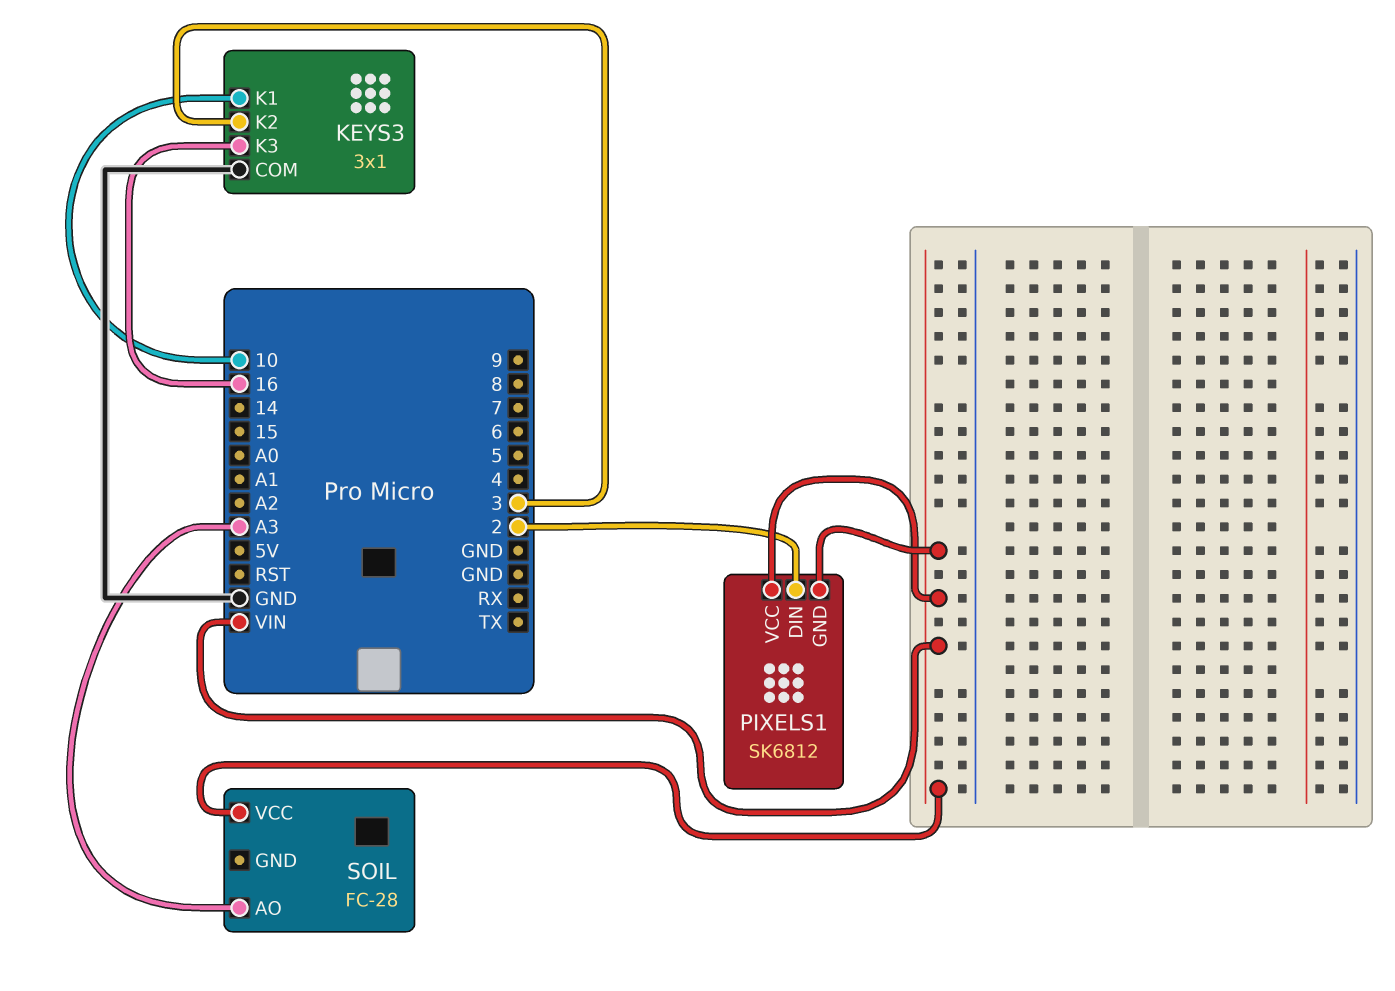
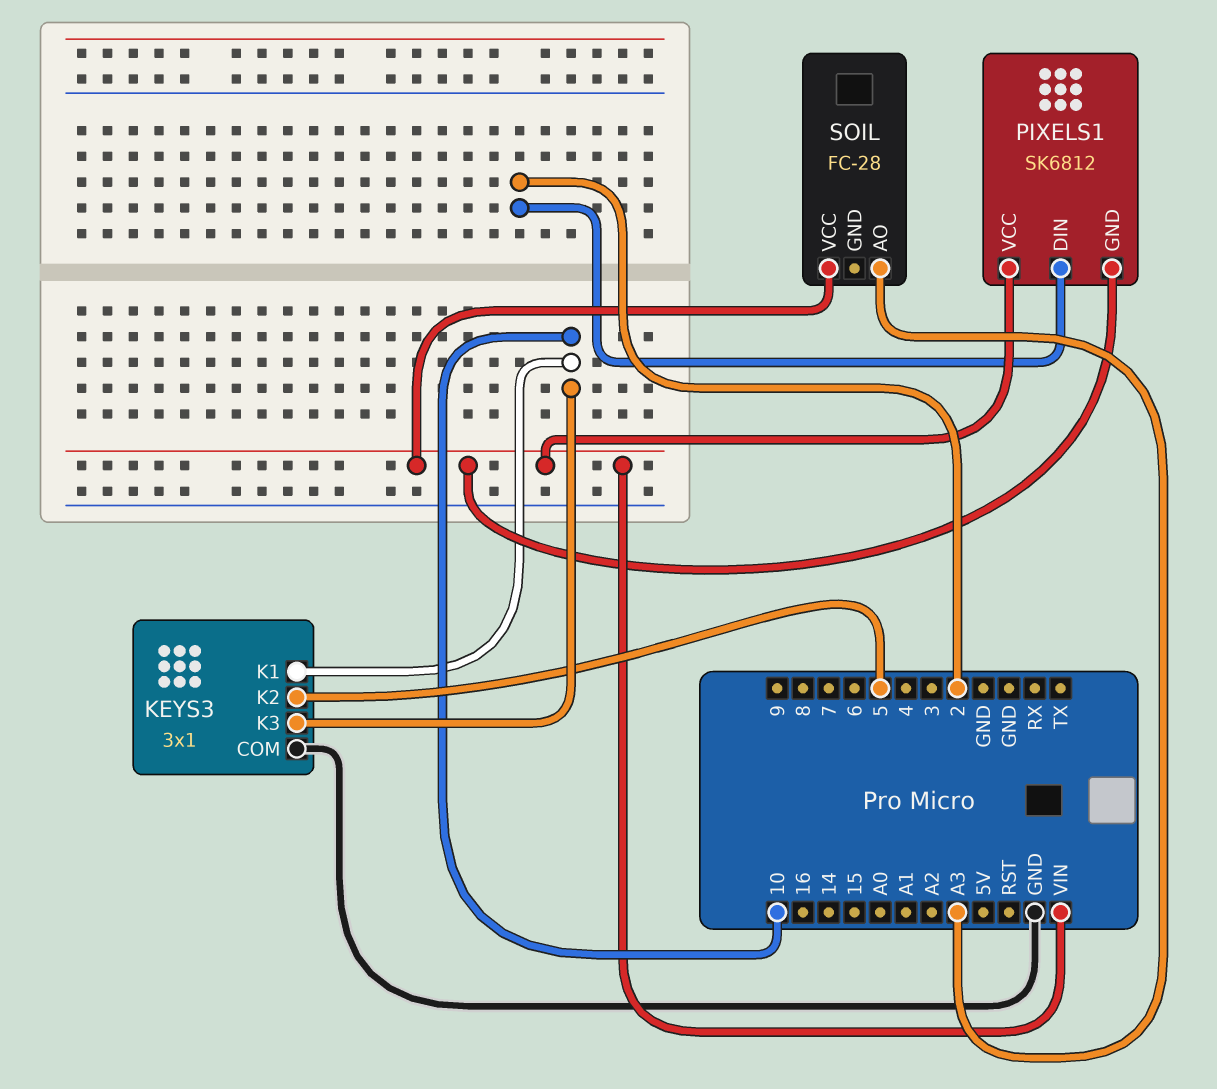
KEYS3 pin K2: 3 -> 5
KEYS3 pin K3: 16 -> 10

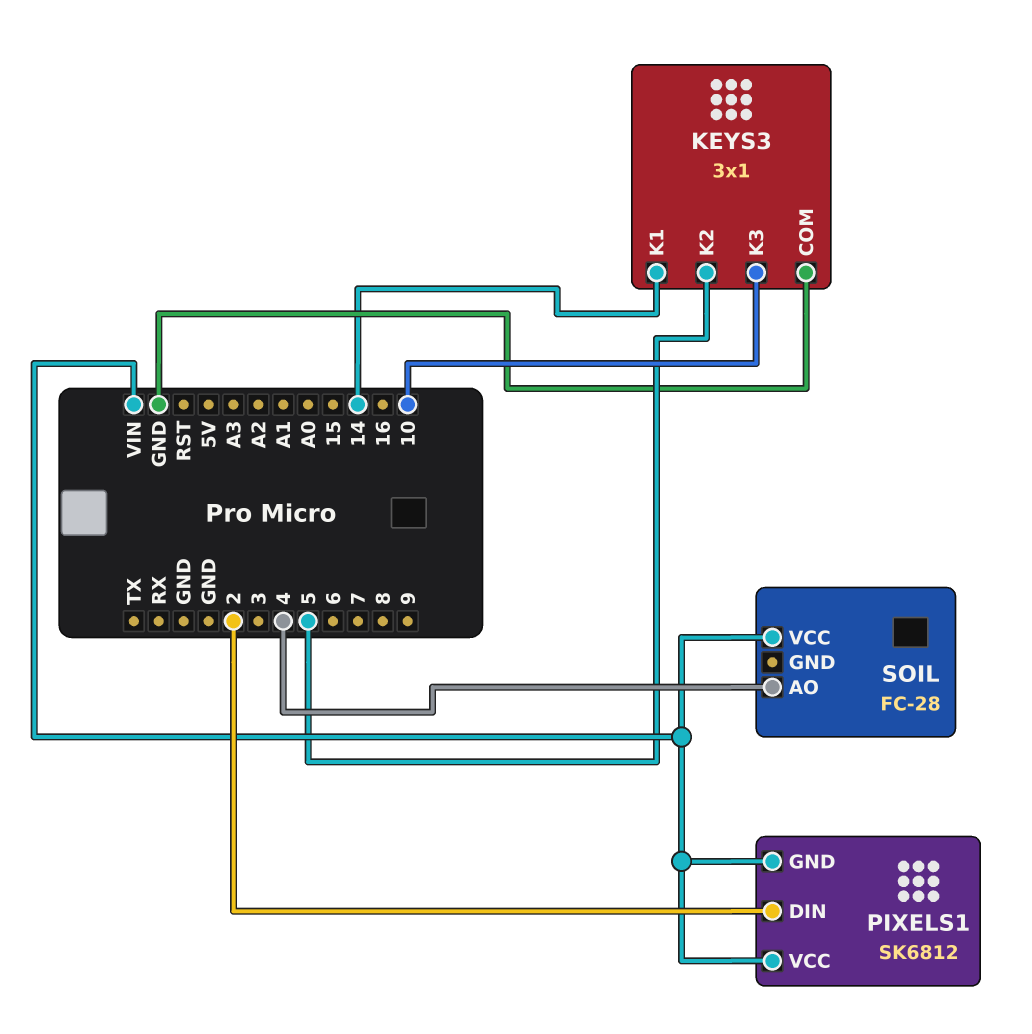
KEYS3 pin K1: 10 -> 14
SOIL pin AO: A3 -> 4

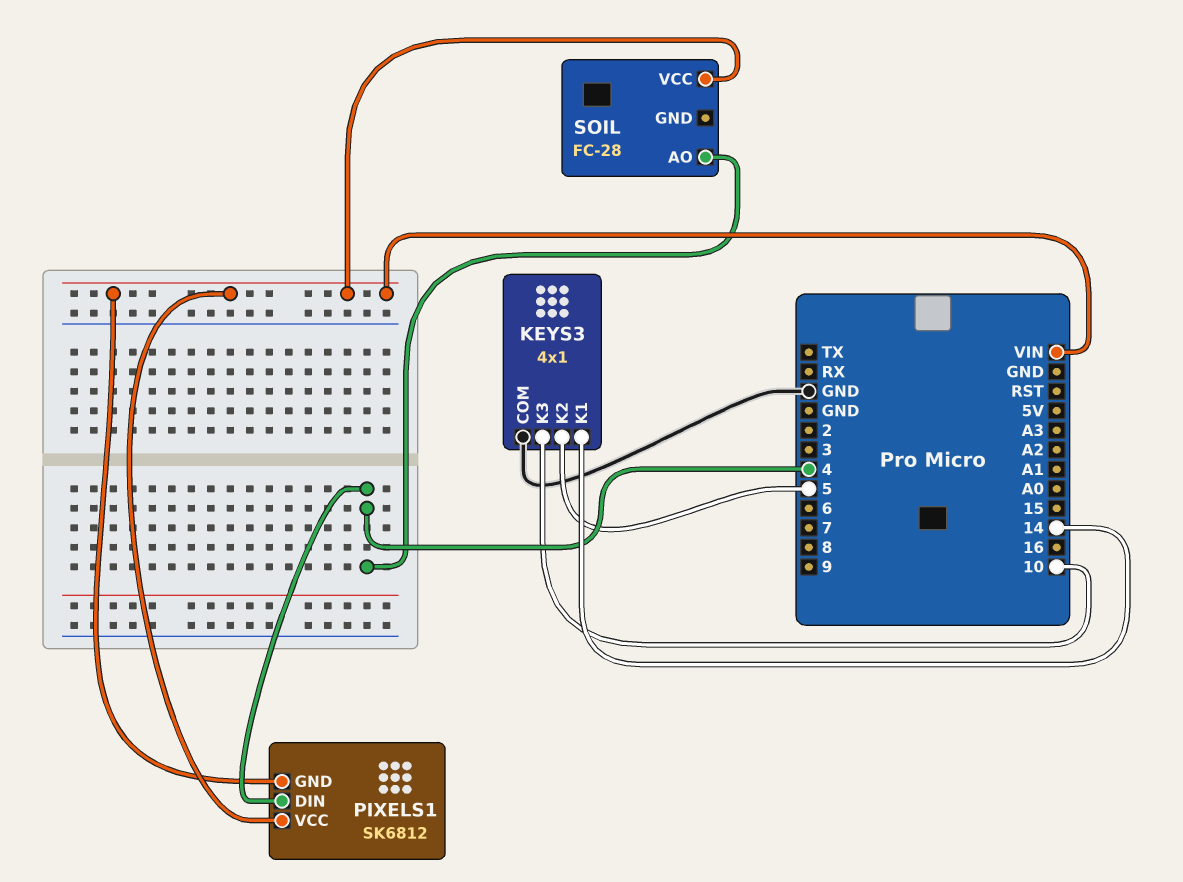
KEYS3: 3x1 -> 4x1
PIXELS1 pin DIN: 2 -> 4

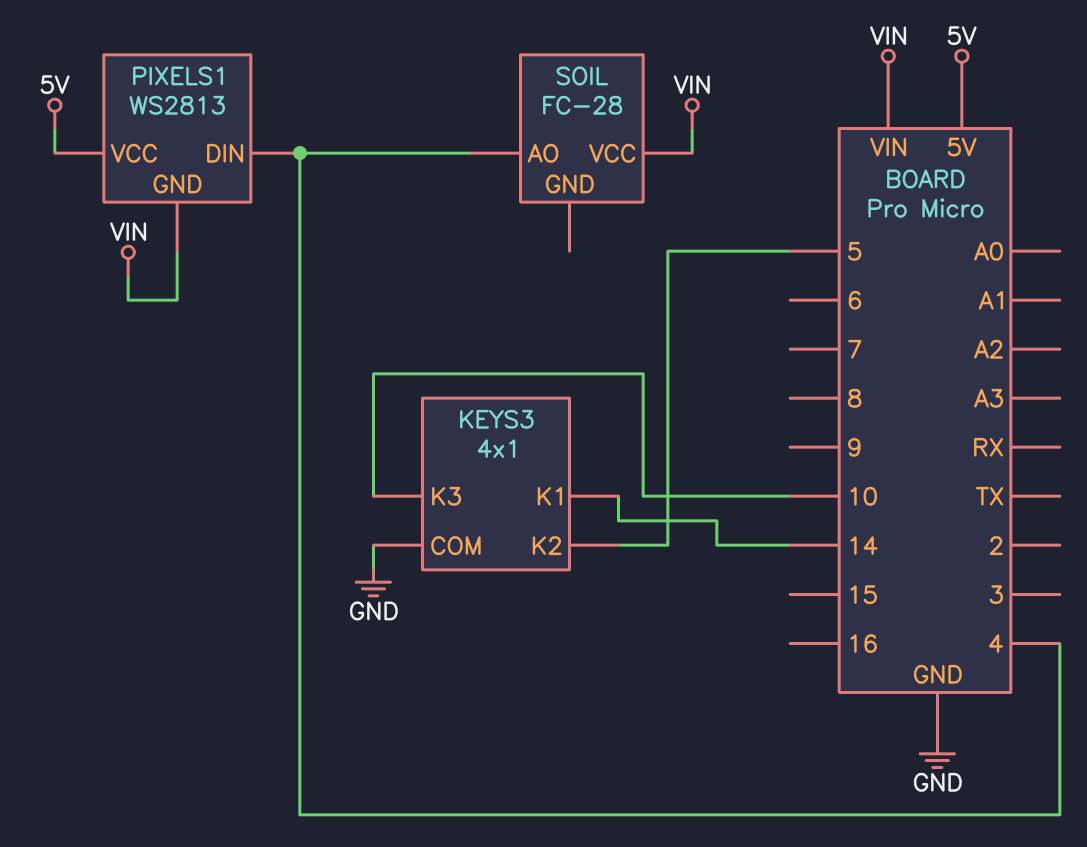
PIXELS1: SK6812 -> WS2813
PIXELS1 pin VCC: VIN -> 5V

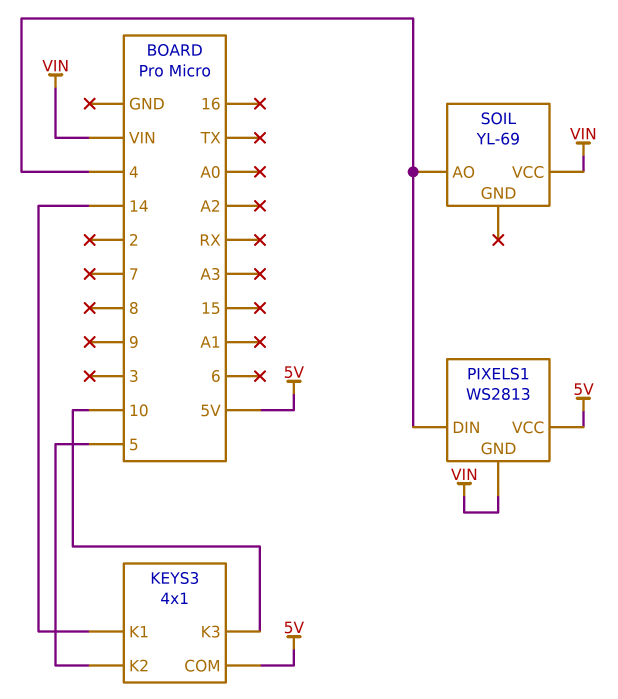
KEYS3 pin COM: GND -> 5V
SOIL: FC-28 -> YL-69

